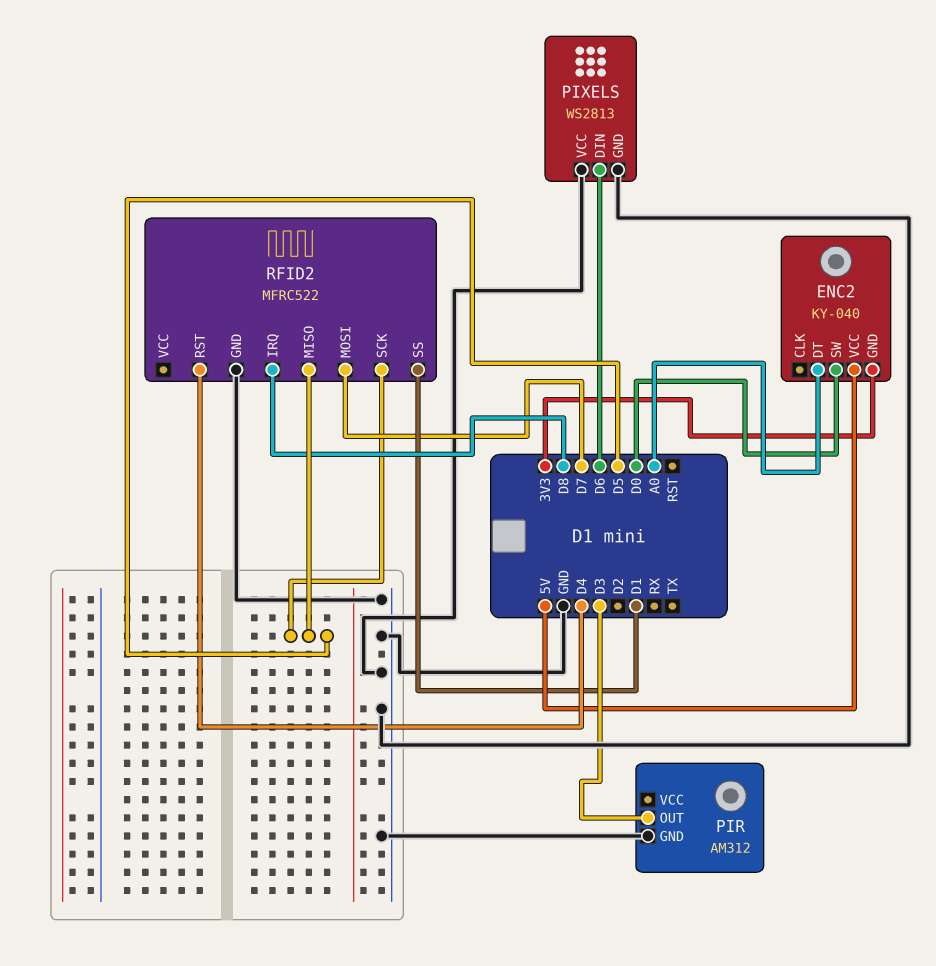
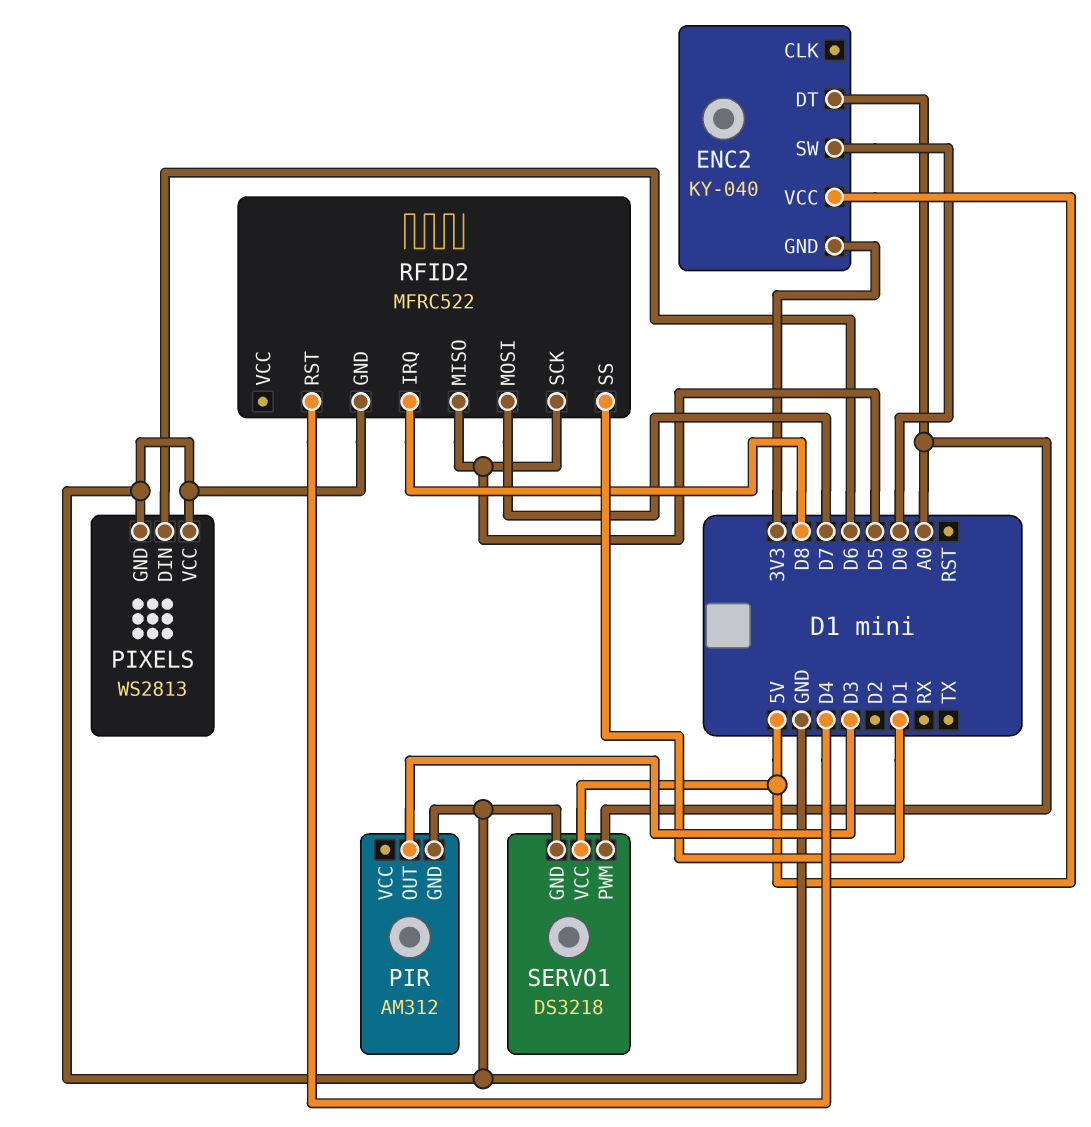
SERVO1: none -> DS3218
SERVO1 pin GND: none -> GND
SERVO1 pin PWM: none -> A0
SERVO1 pin VCC: none -> 5V

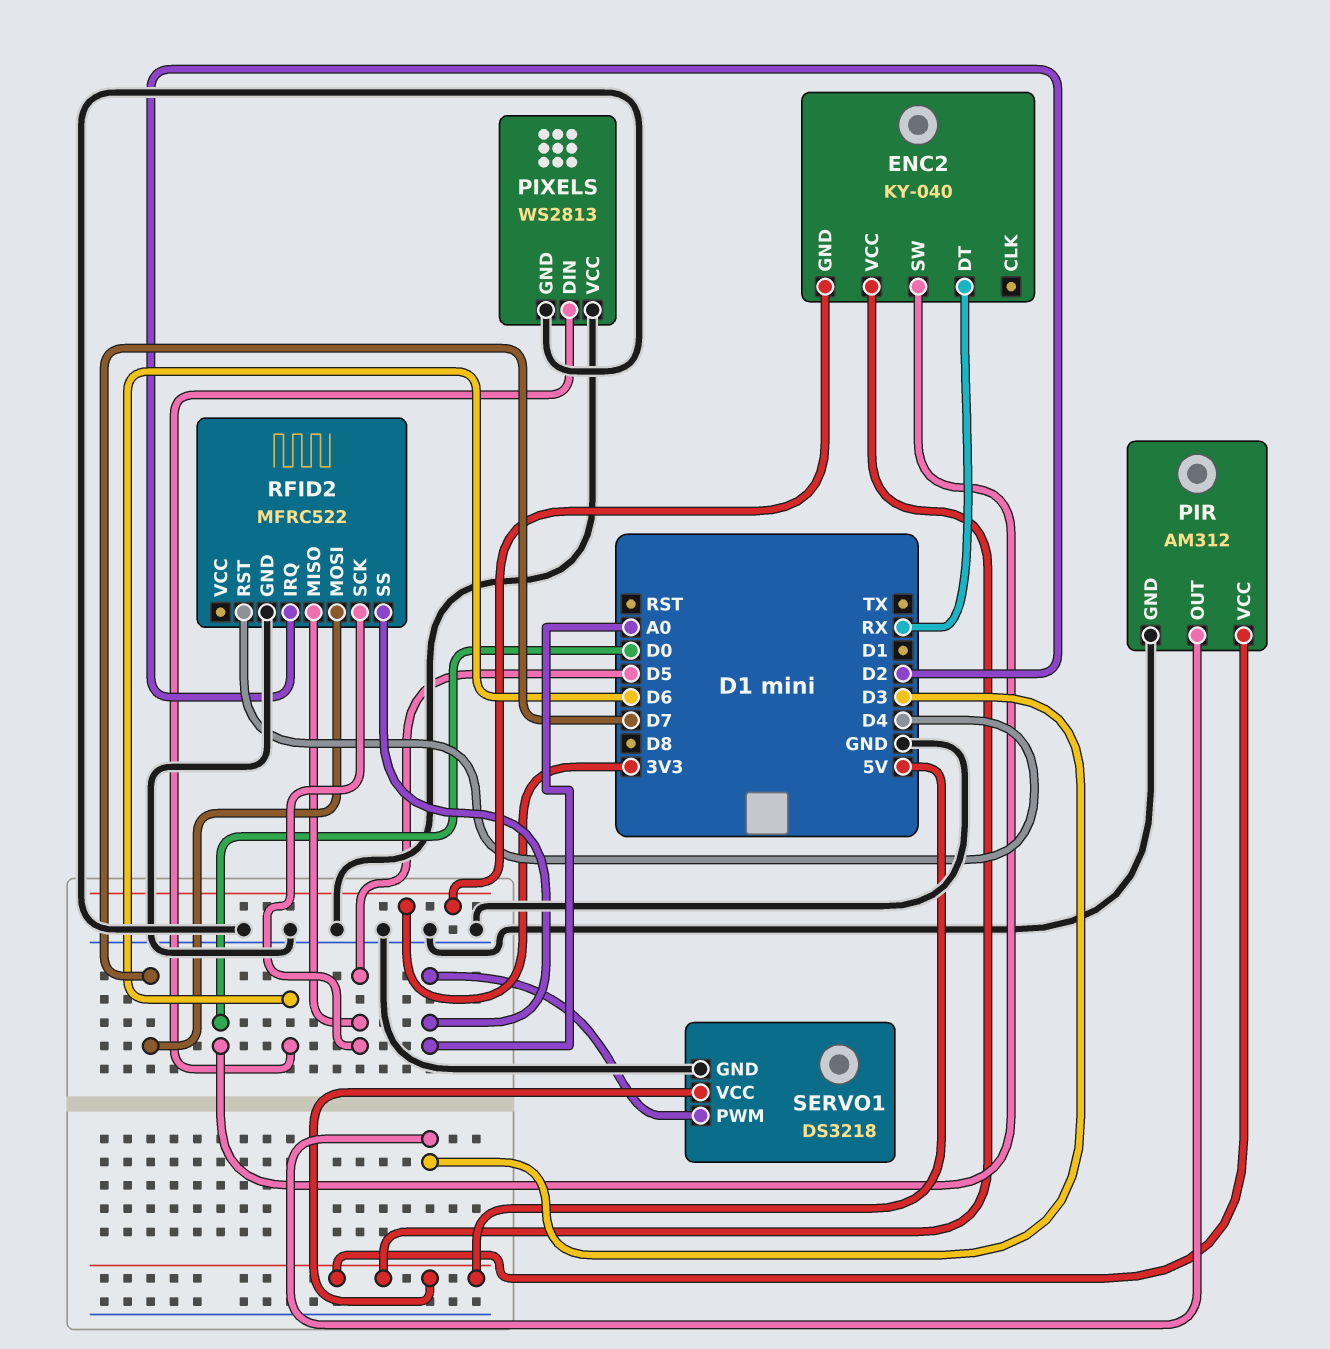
ENC2 pin DT: A0 -> RX
PIR pin VCC: none -> 5V
RFID2 pin IRQ: D8 -> D2
RFID2 pin SS: D1 -> A0

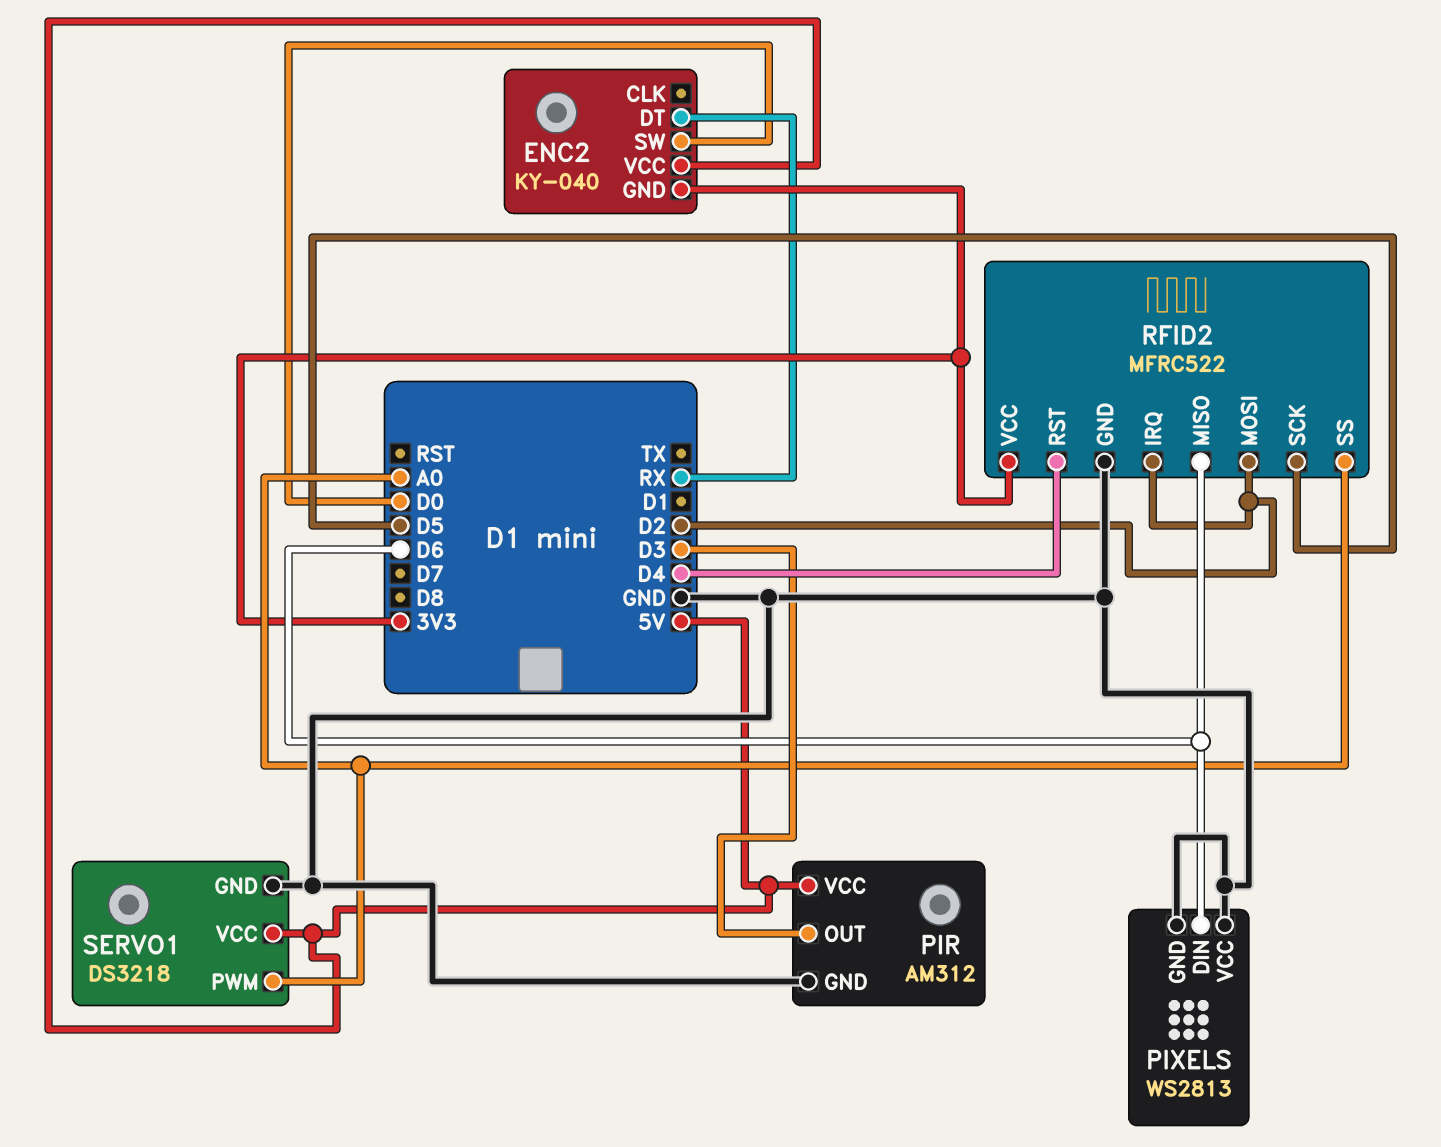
RFID2 pin MISO: D5 -> D6
RFID2 pin MOSI: D7 -> D2
RFID2 pin VCC: none -> 3V3

